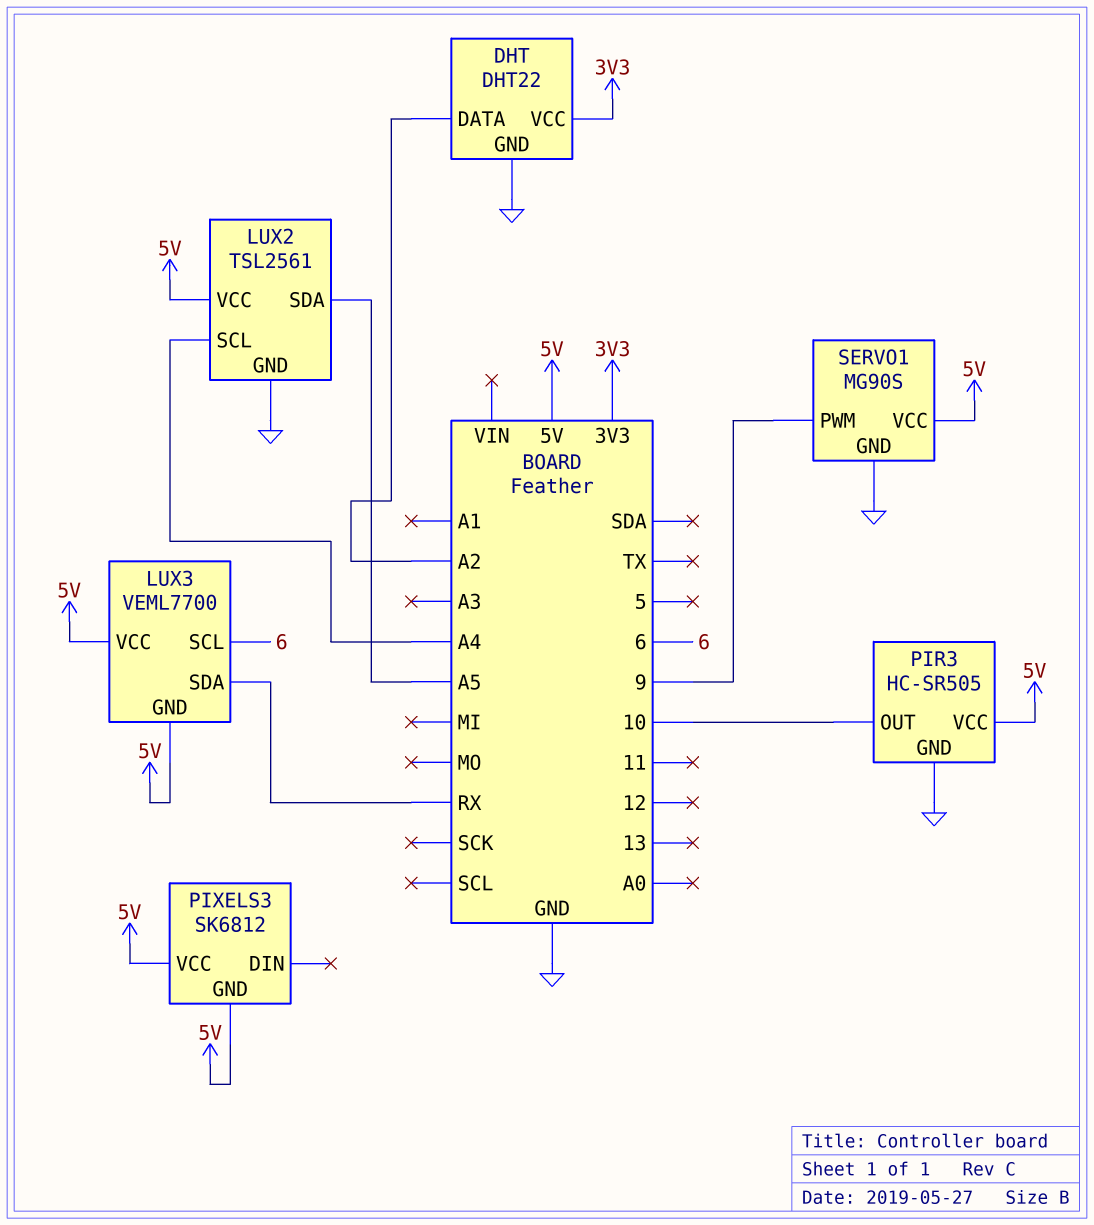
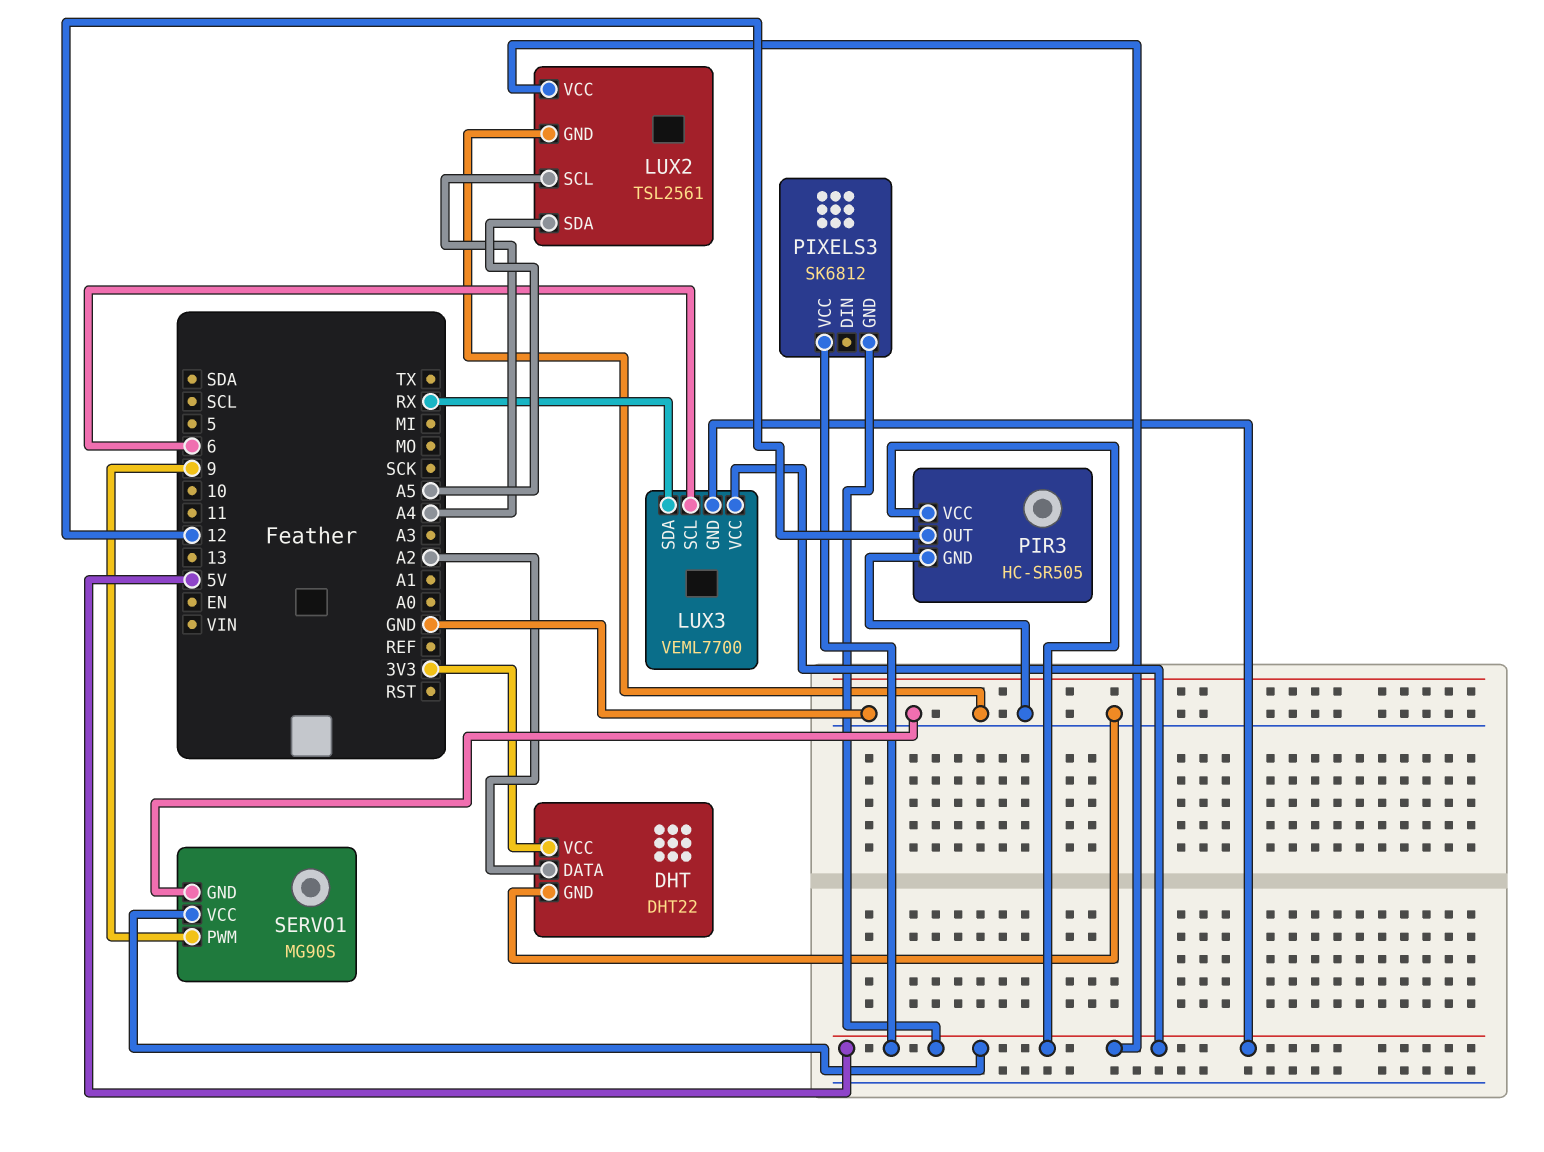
PIR3 pin OUT: 10 -> 12

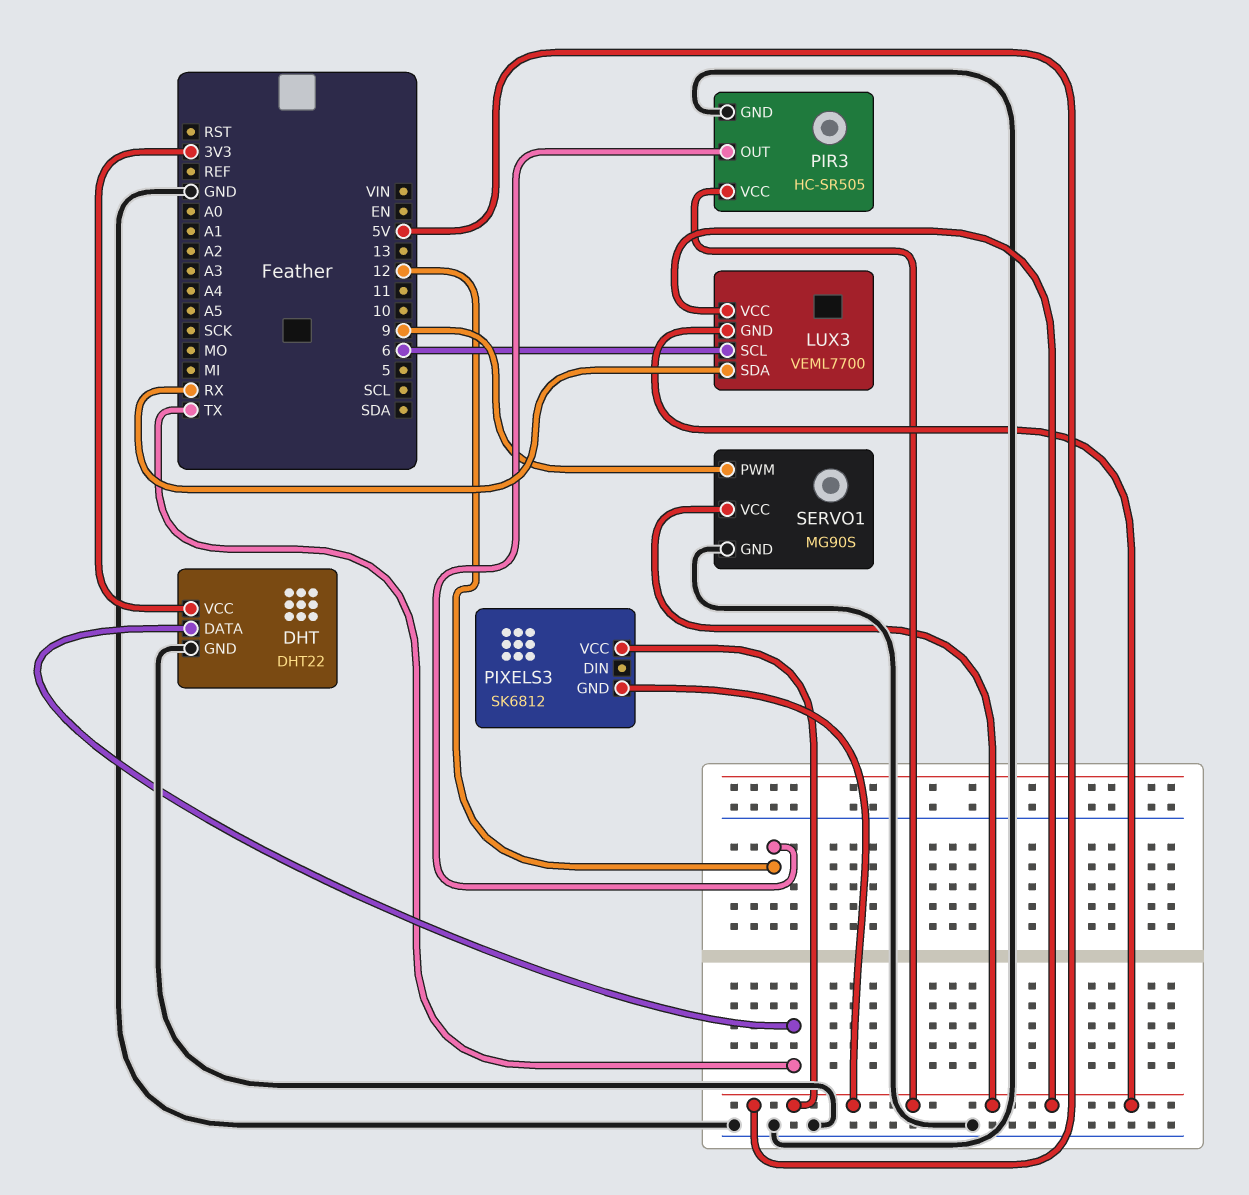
DHT pin DATA: A2 -> TX
LUX2: TSL2561 -> none
LUX2 pin GND: GND -> none
LUX2 pin SCL: A4 -> none
LUX2 pin SDA: A5 -> none
LUX2 pin VCC: 5V -> none

